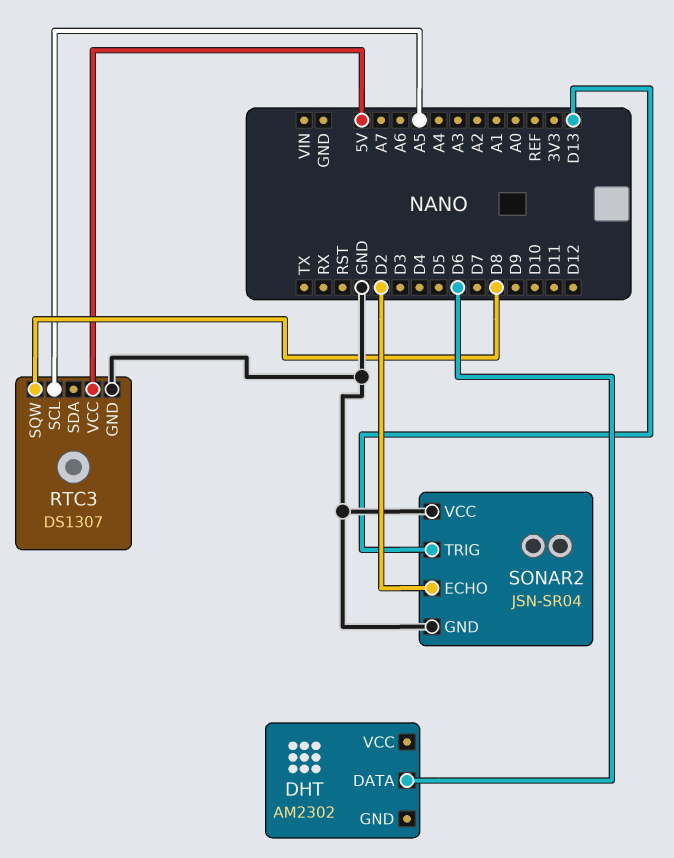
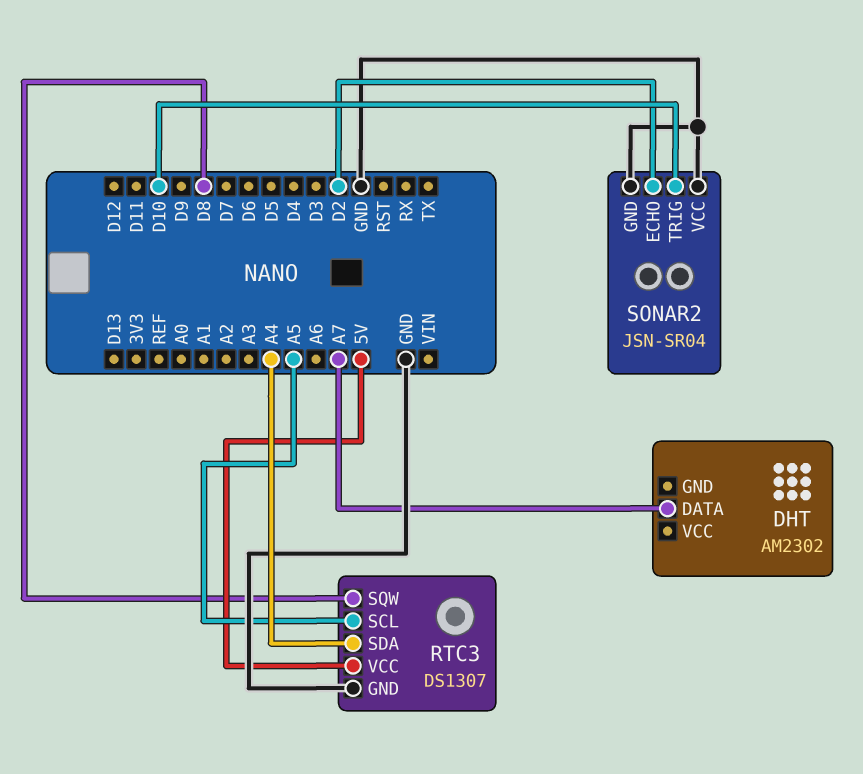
DHT pin DATA: D6 -> A7
RTC3 pin SDA: none -> A4
SONAR2 pin TRIG: D13 -> D10

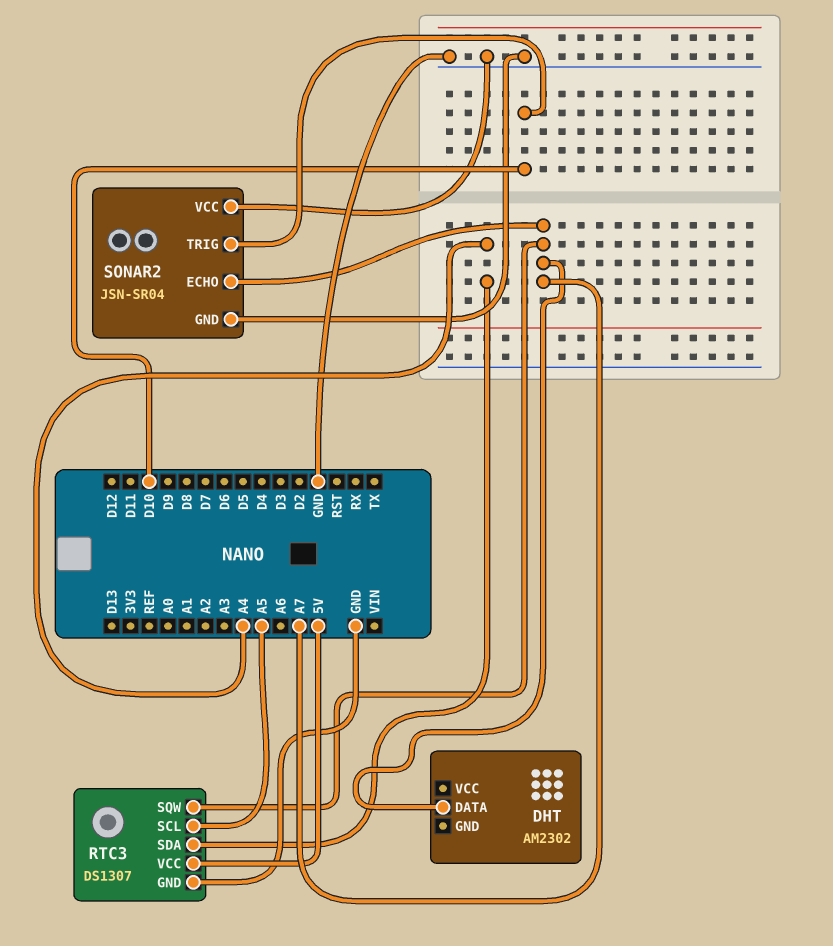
RTC3 pin SQW: D8 -> A7
SONAR2 pin ECHO: D2 -> A7

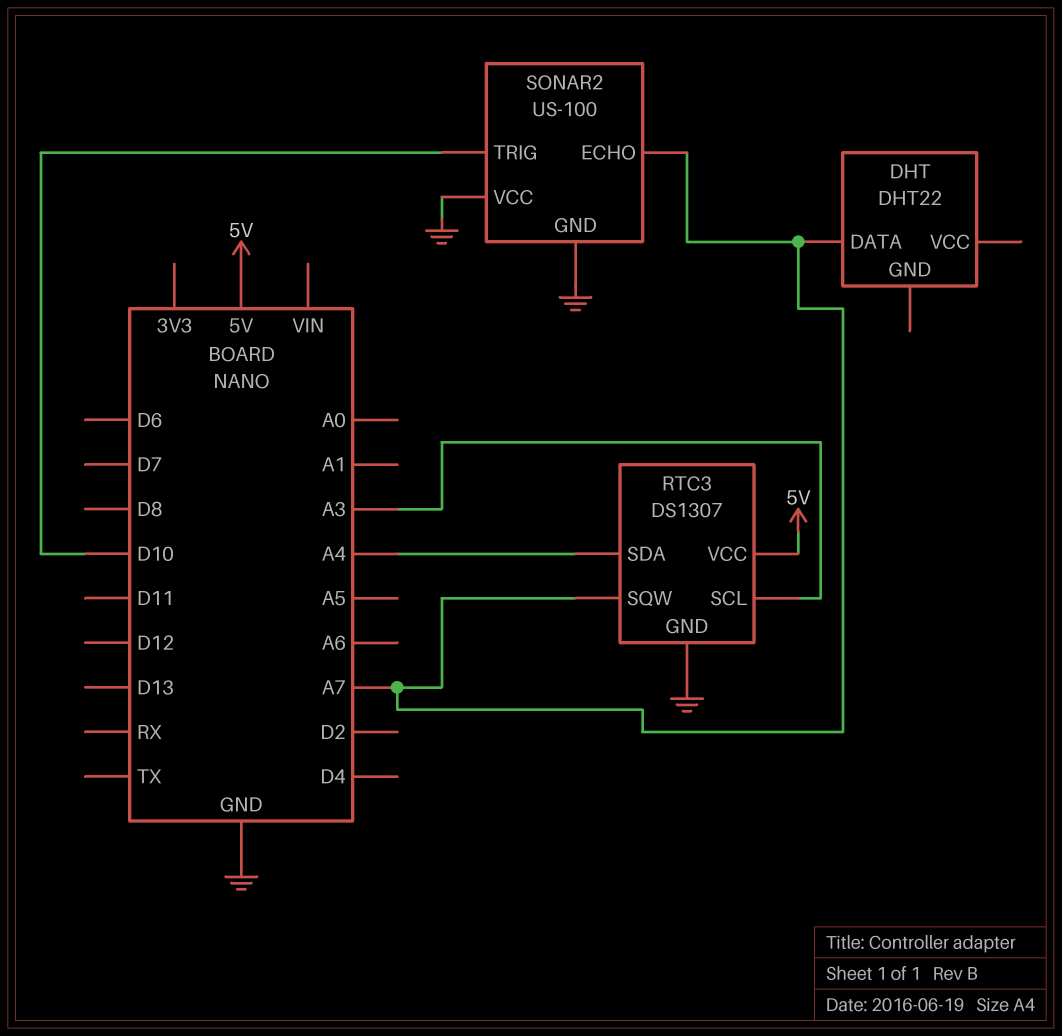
DHT: AM2302 -> DHT22
RTC3 pin SCL: A5 -> A3
SONAR2: JSN-SR04 -> US-100

